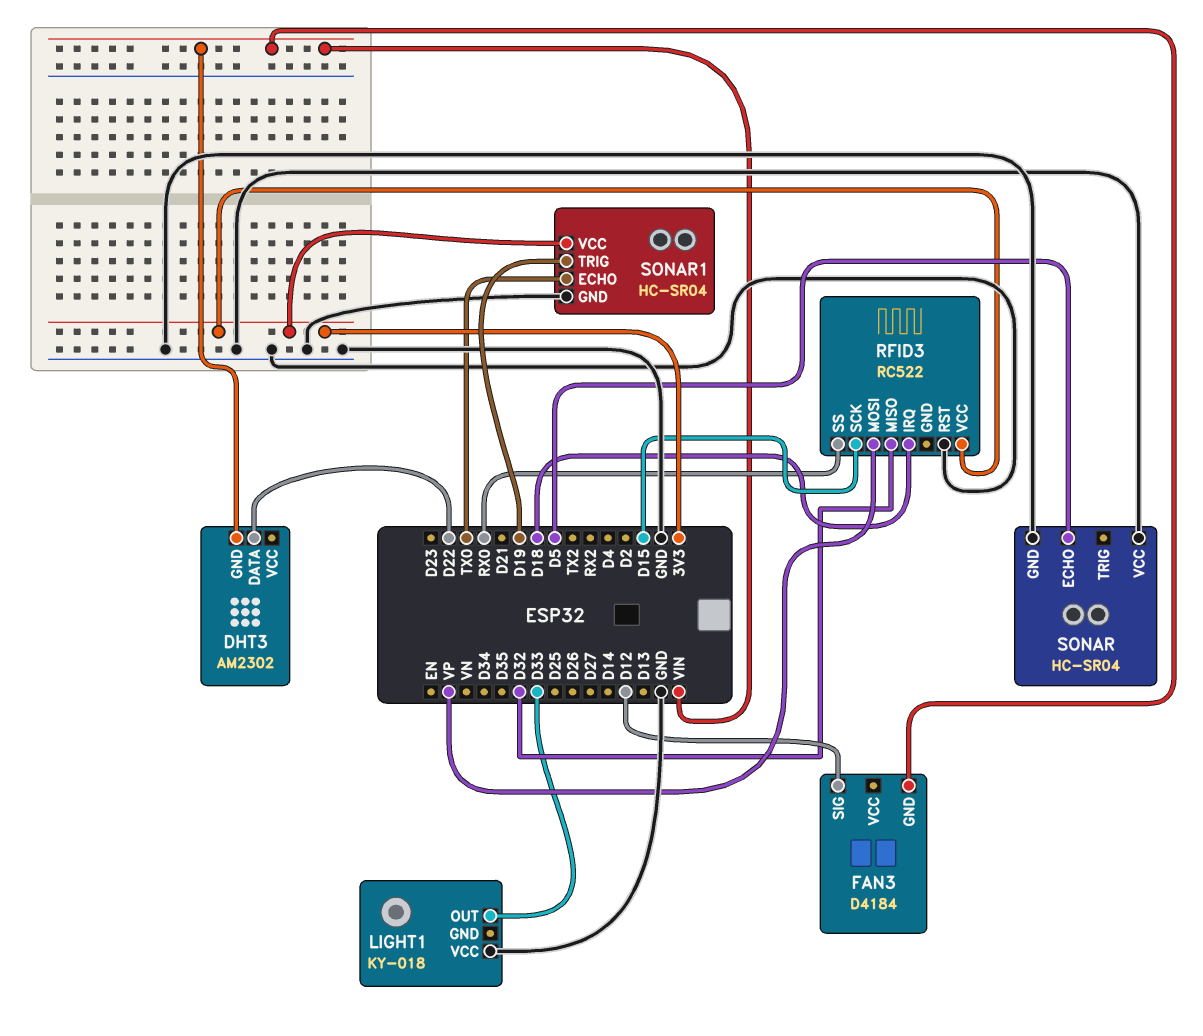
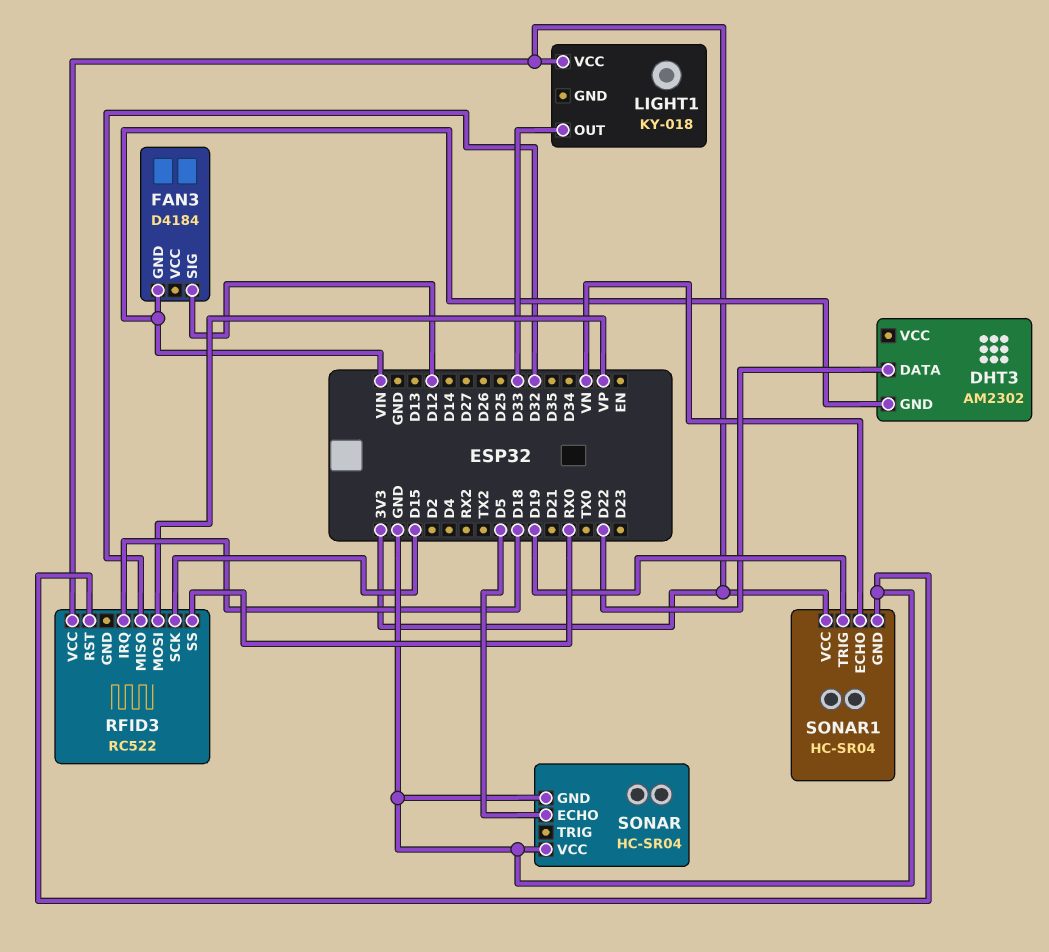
LIGHT1 pin VCC: GND -> 3V3
SONAR1 pin ECHO: TX0 -> VN

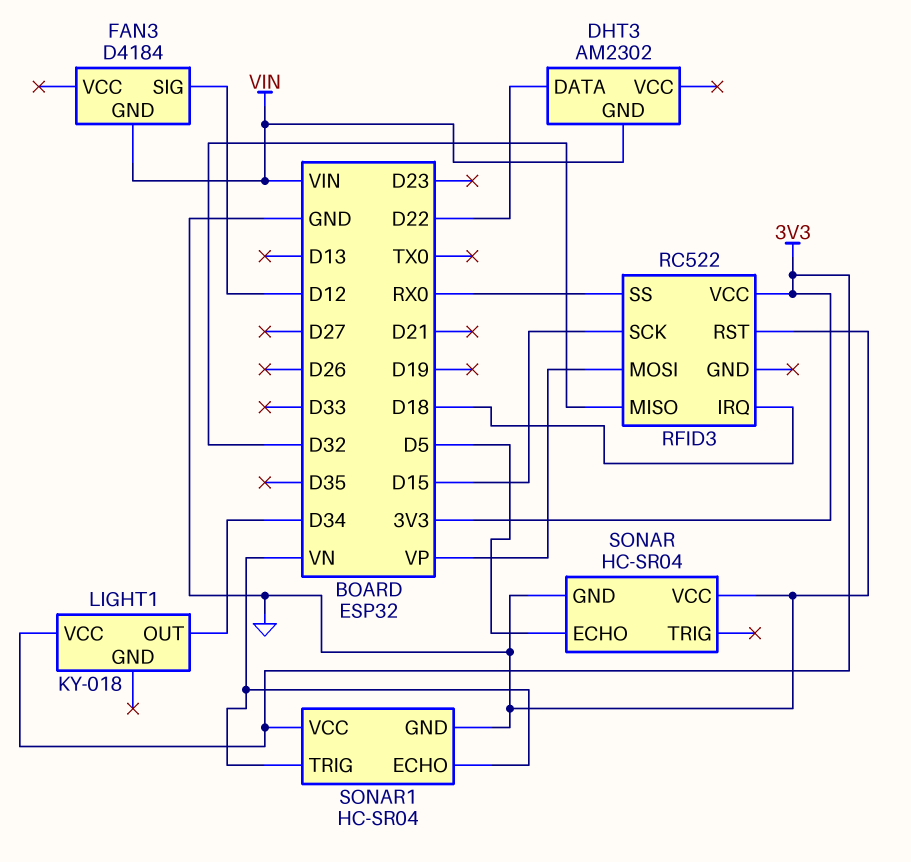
LIGHT1 pin OUT: D33 -> D34
SONAR1 pin TRIG: D19 -> VN

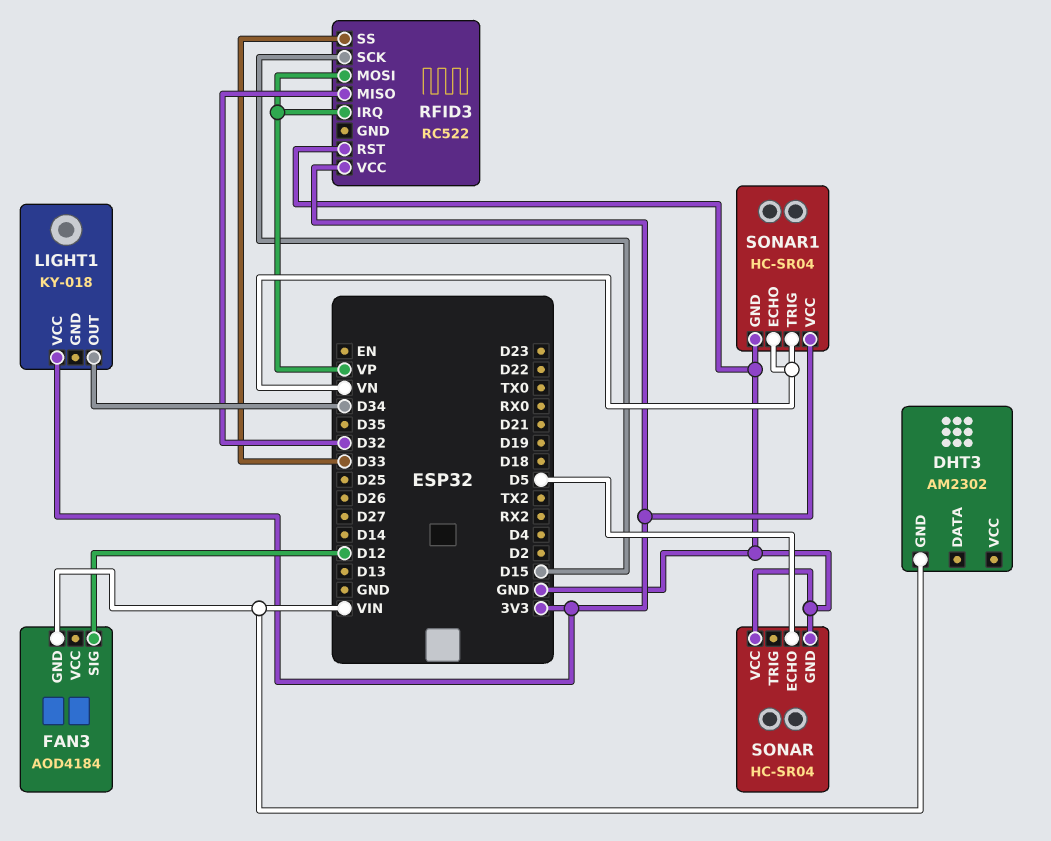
DHT3 pin DATA: D22 -> none
FAN3: D4184 -> AOD4184
RFID3 pin IRQ: D18 -> VP
RFID3 pin SS: RX0 -> D33

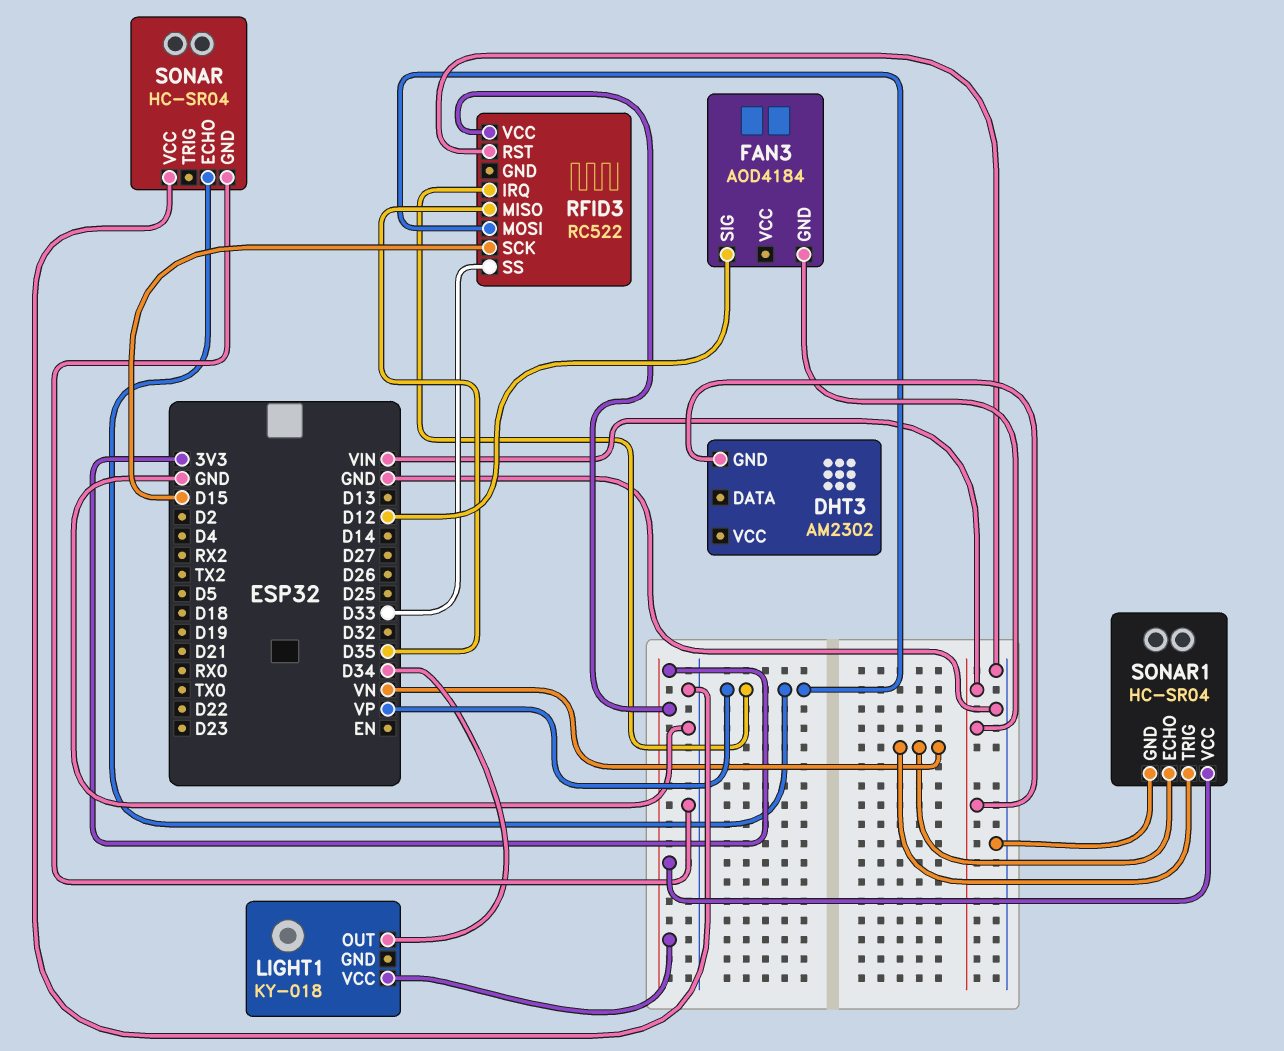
RFID3 pin MISO: D32 -> D35
SONAR pin ECHO: D5 -> VP

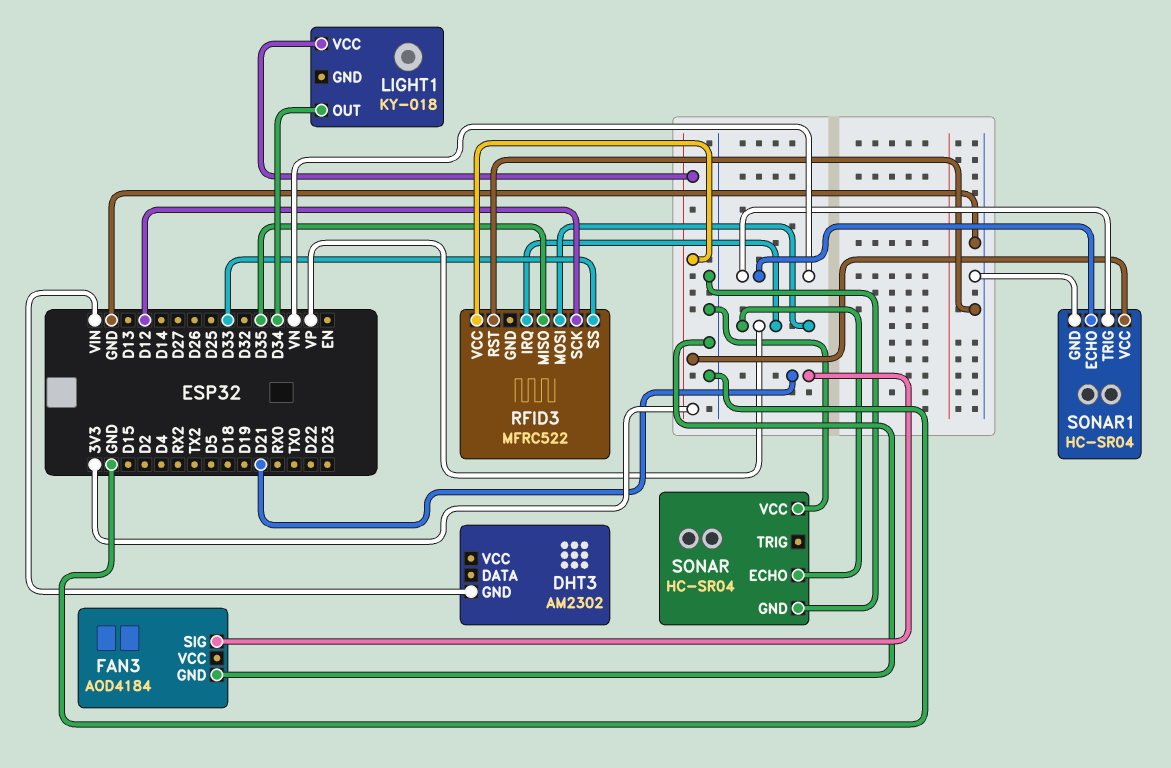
FAN3 pin GND: VIN -> GND
FAN3 pin SIG: D12 -> D21
RFID3: RC522 -> MFRC522
RFID3 pin SCK: D15 -> D12

